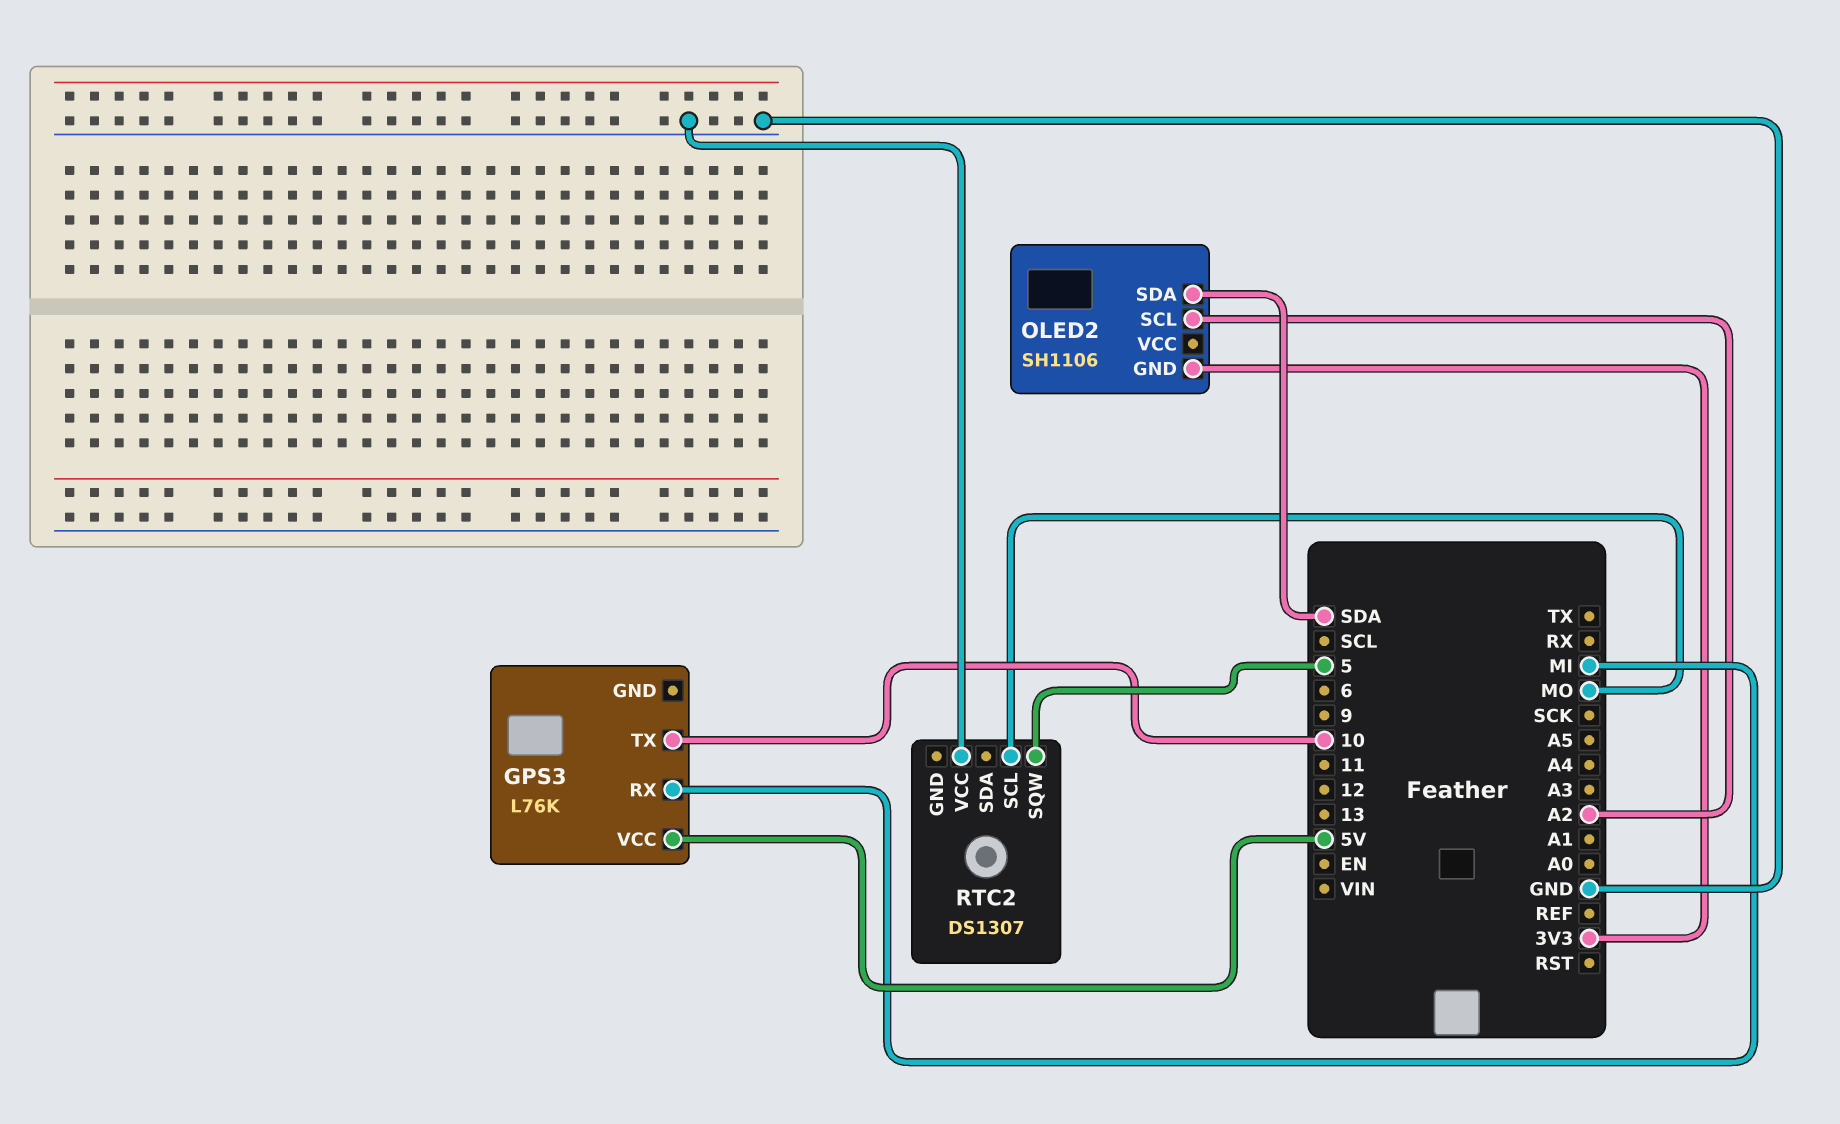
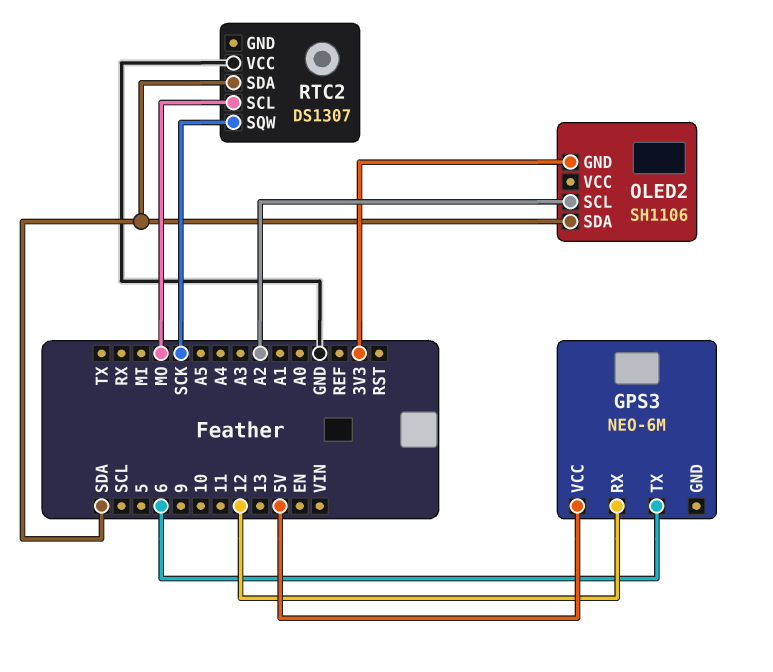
GPS3: L76K -> NEO-6M
GPS3 pin RX: MI -> 12
GPS3 pin TX: 10 -> 6
RTC2 pin SDA: none -> SDA
RTC2 pin SQW: 5 -> SCK

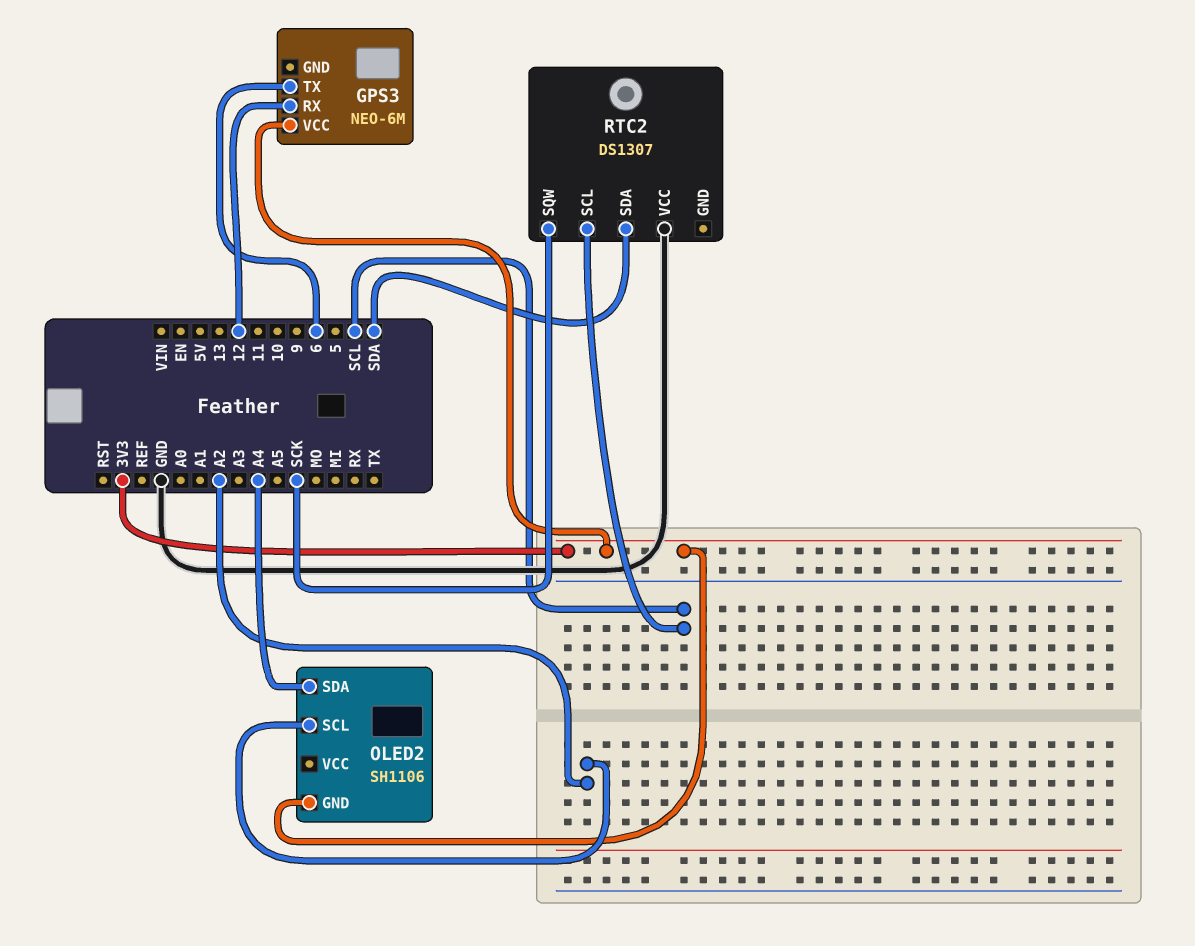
GPS3 pin VCC: 5V -> 3V3
OLED2 pin SDA: SDA -> A4
RTC2 pin SCL: MO -> SCL

